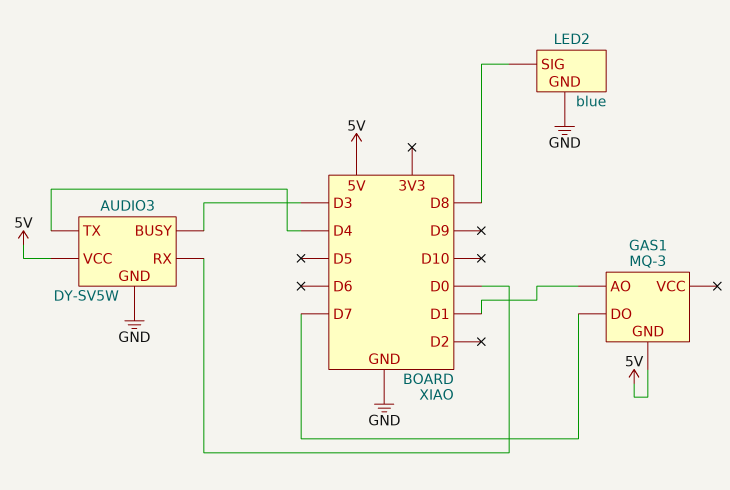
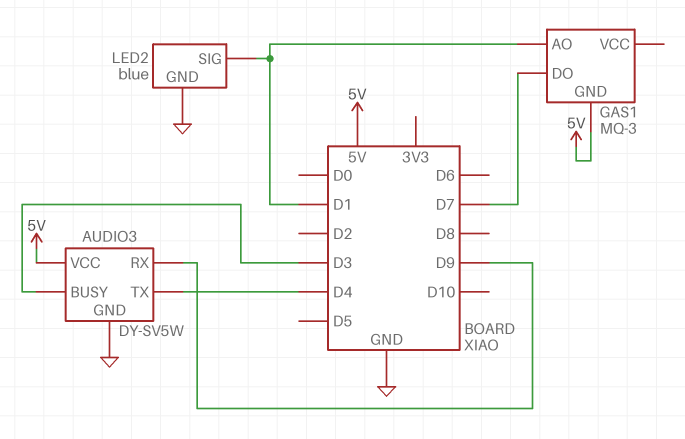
AUDIO3 pin RX: D0 -> D9
LED2 pin SIG: D8 -> D1

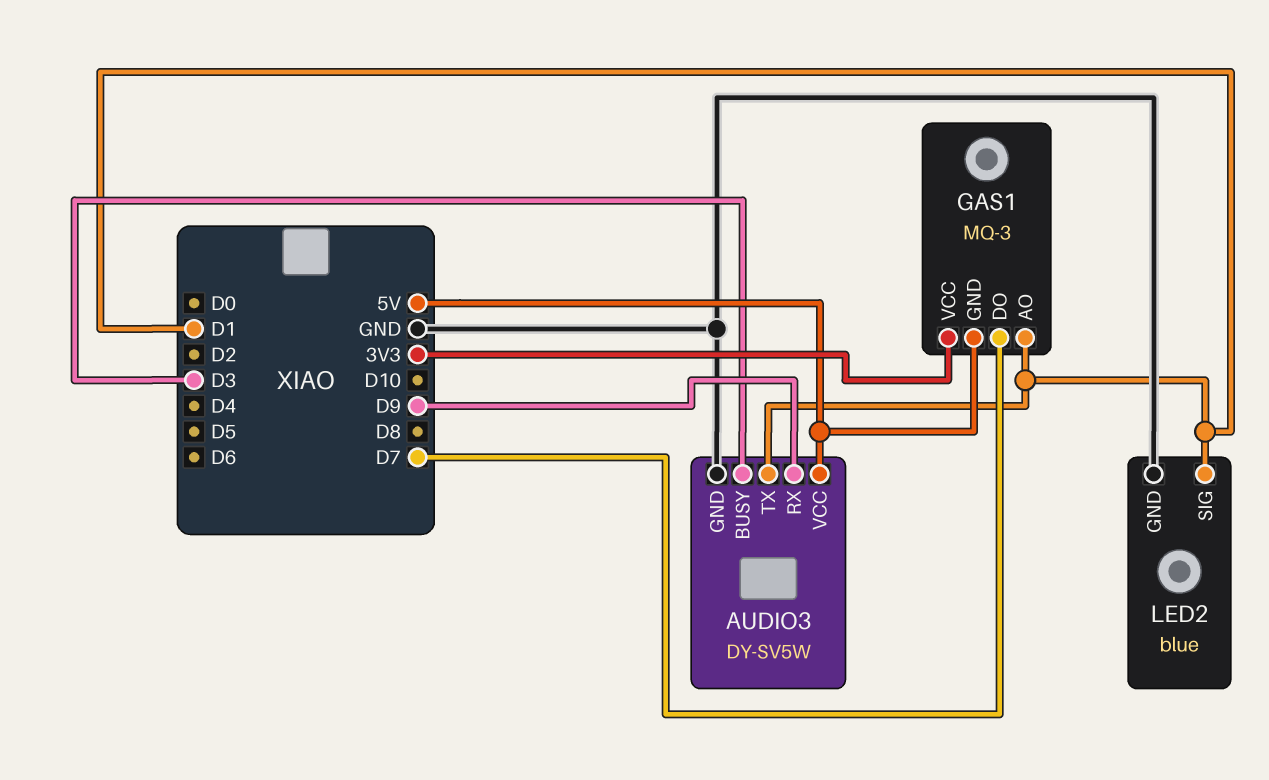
AUDIO3 pin TX: D4 -> D1
GAS1 pin VCC: none -> 3V3

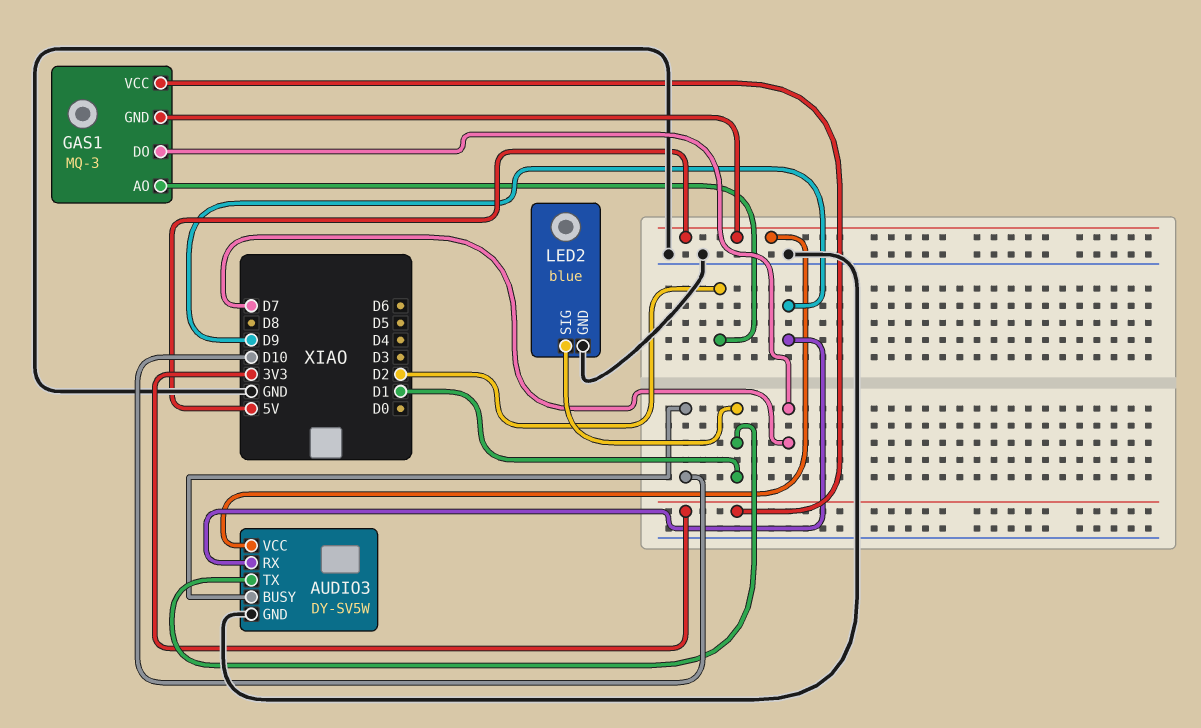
AUDIO3 pin BUSY: D3 -> D10
GAS1 pin AO: D1 -> D2

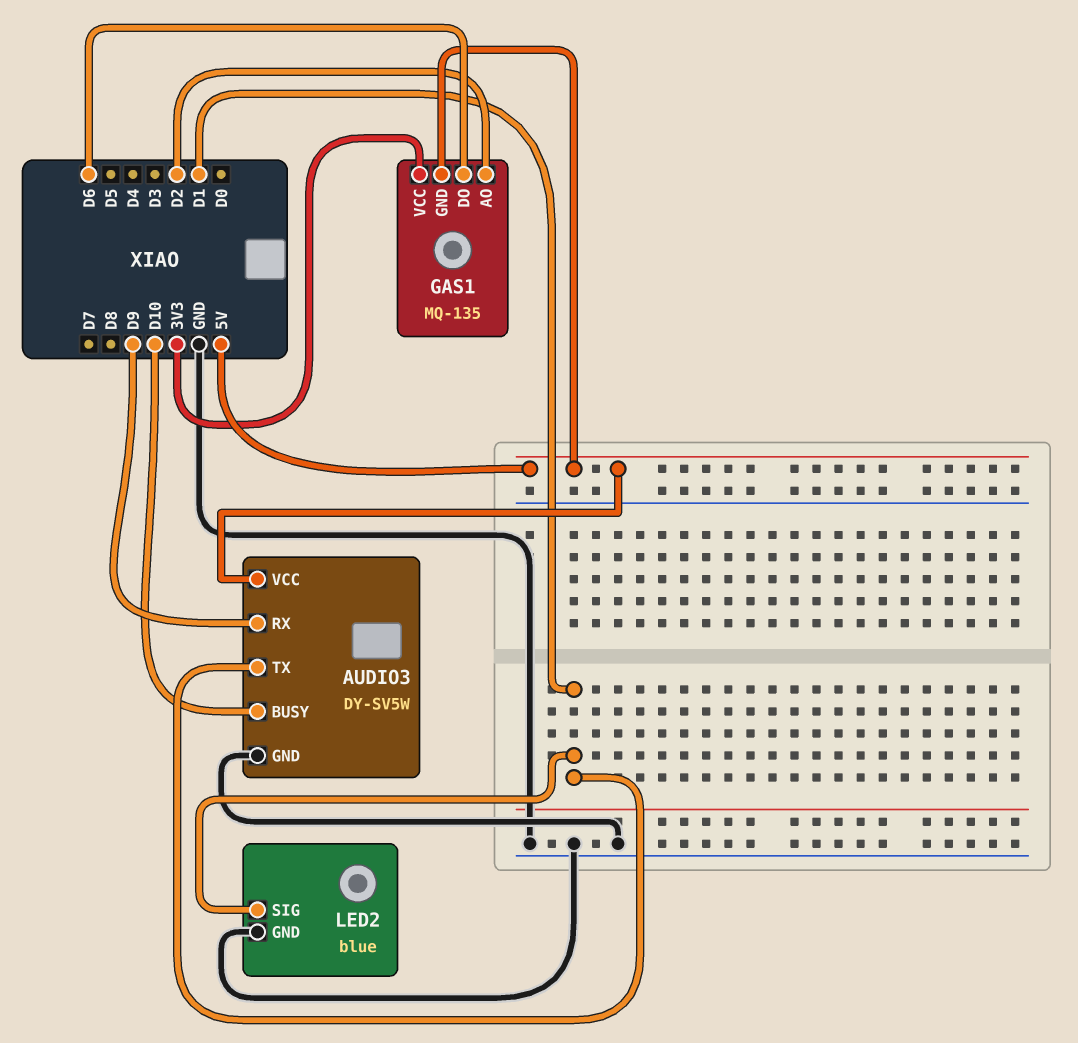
GAS1: MQ-3 -> MQ-135
GAS1 pin DO: D7 -> D6

